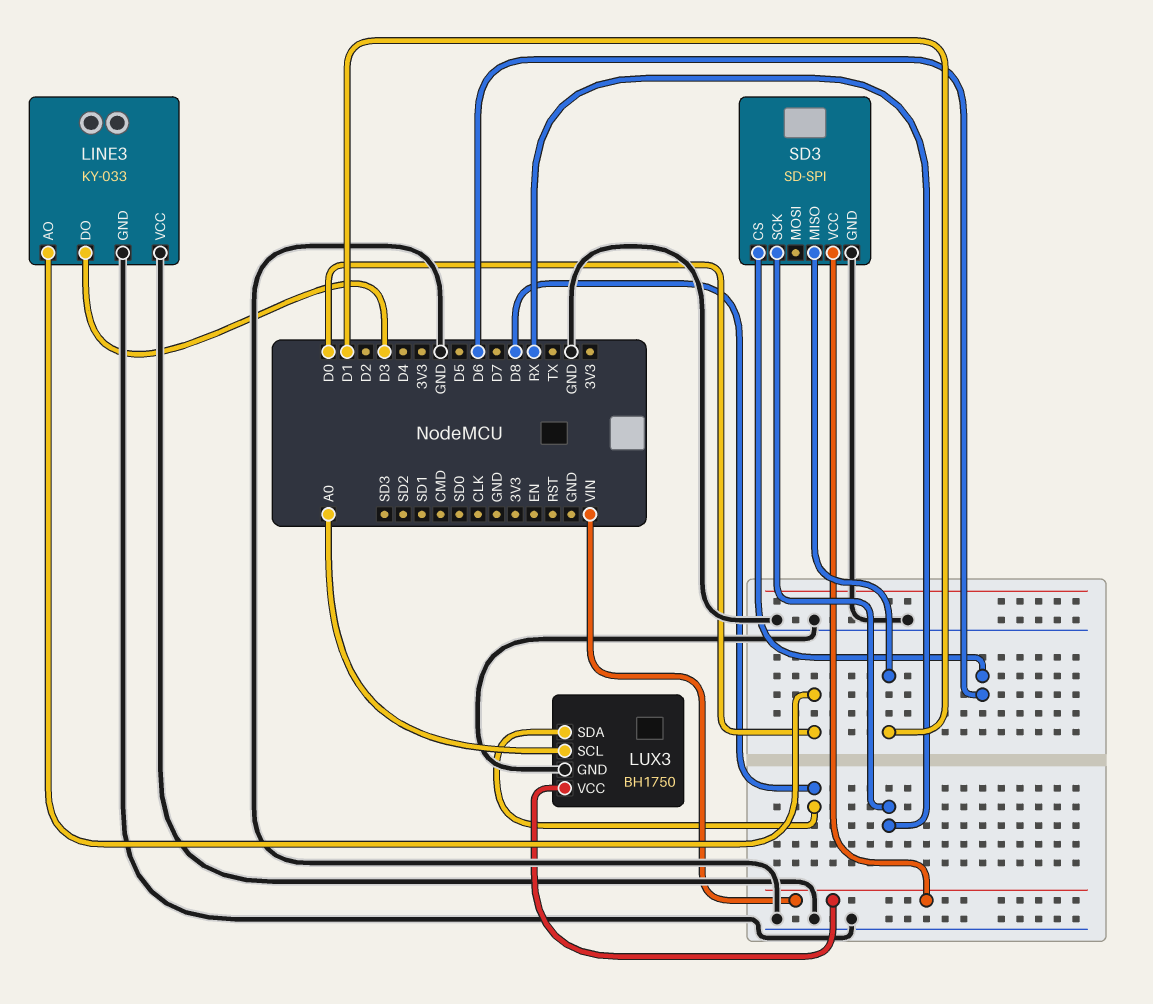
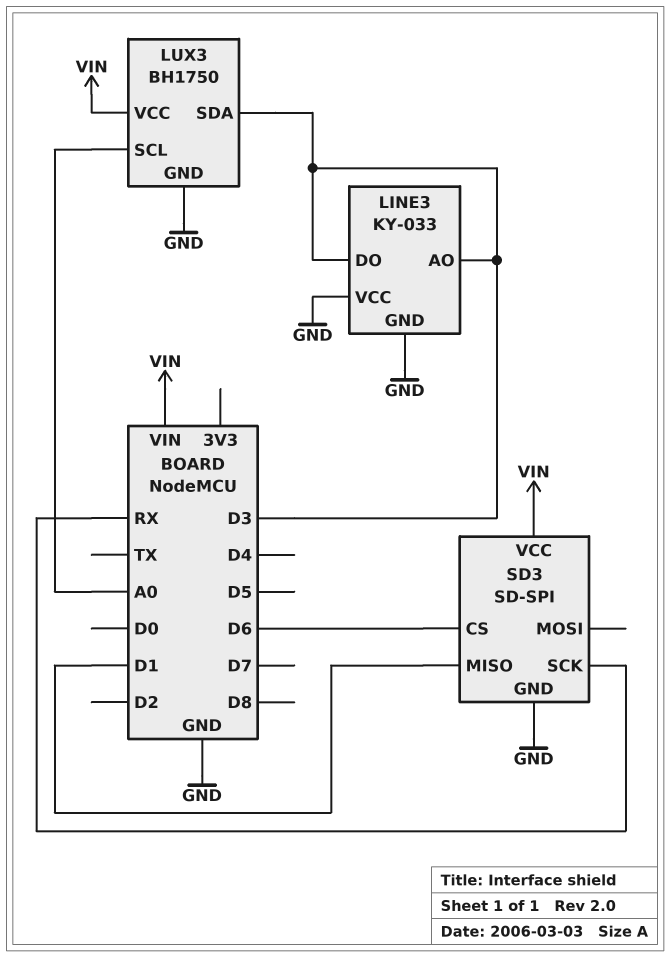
LINE3 pin AO: D0 -> D3
LUX3 pin SDA: D8 -> D3

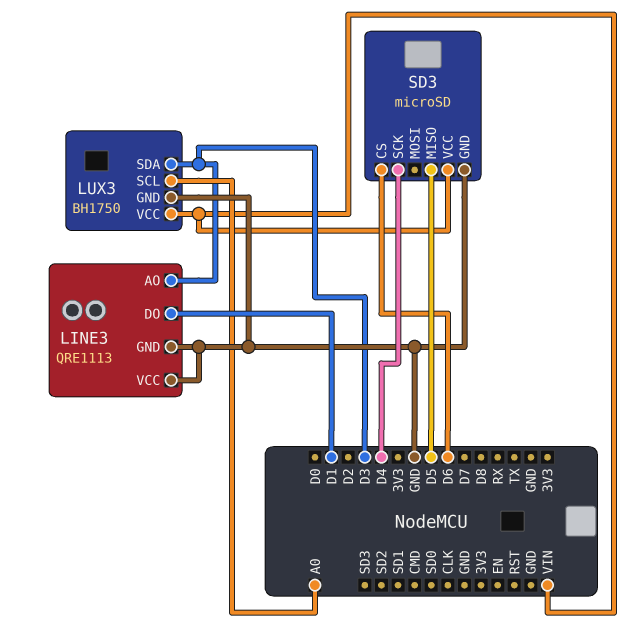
LINE3: KY-033 -> QRE1113
LINE3 pin DO: D3 -> D1
SD3: SD-SPI -> microSD
SD3 pin MISO: D1 -> D5
SD3 pin SCK: RX -> D4

